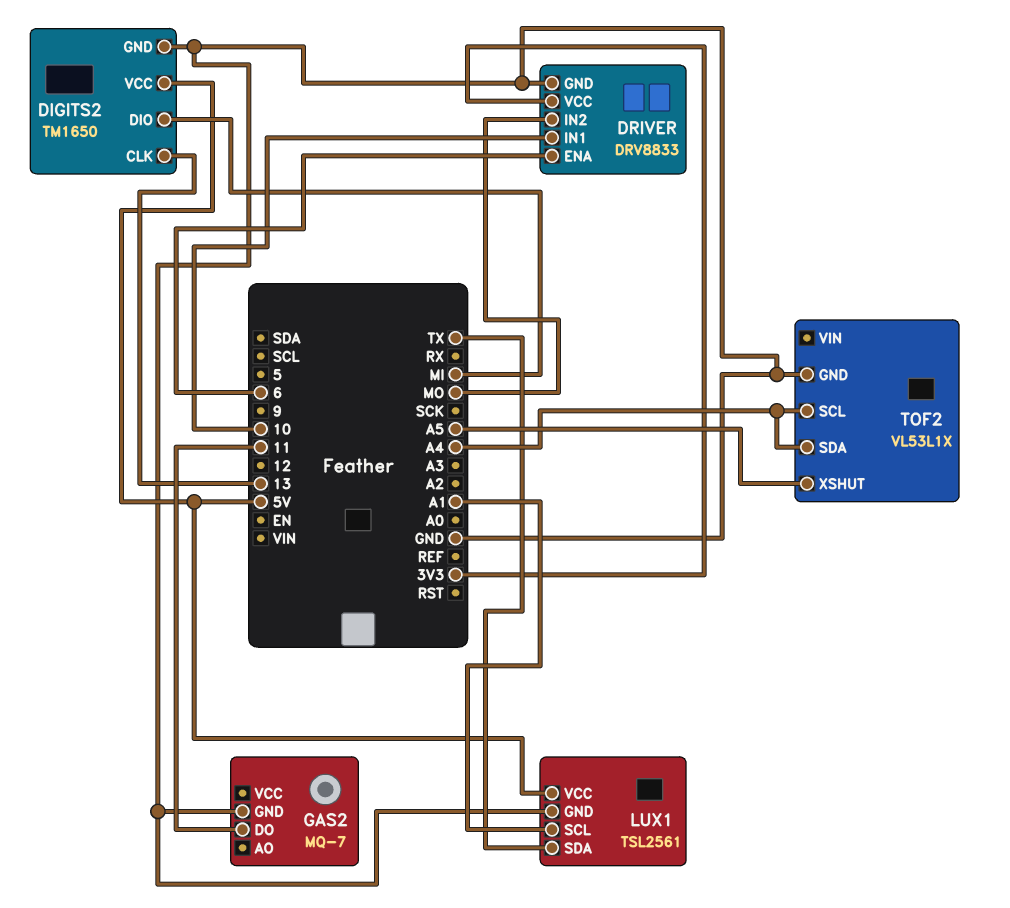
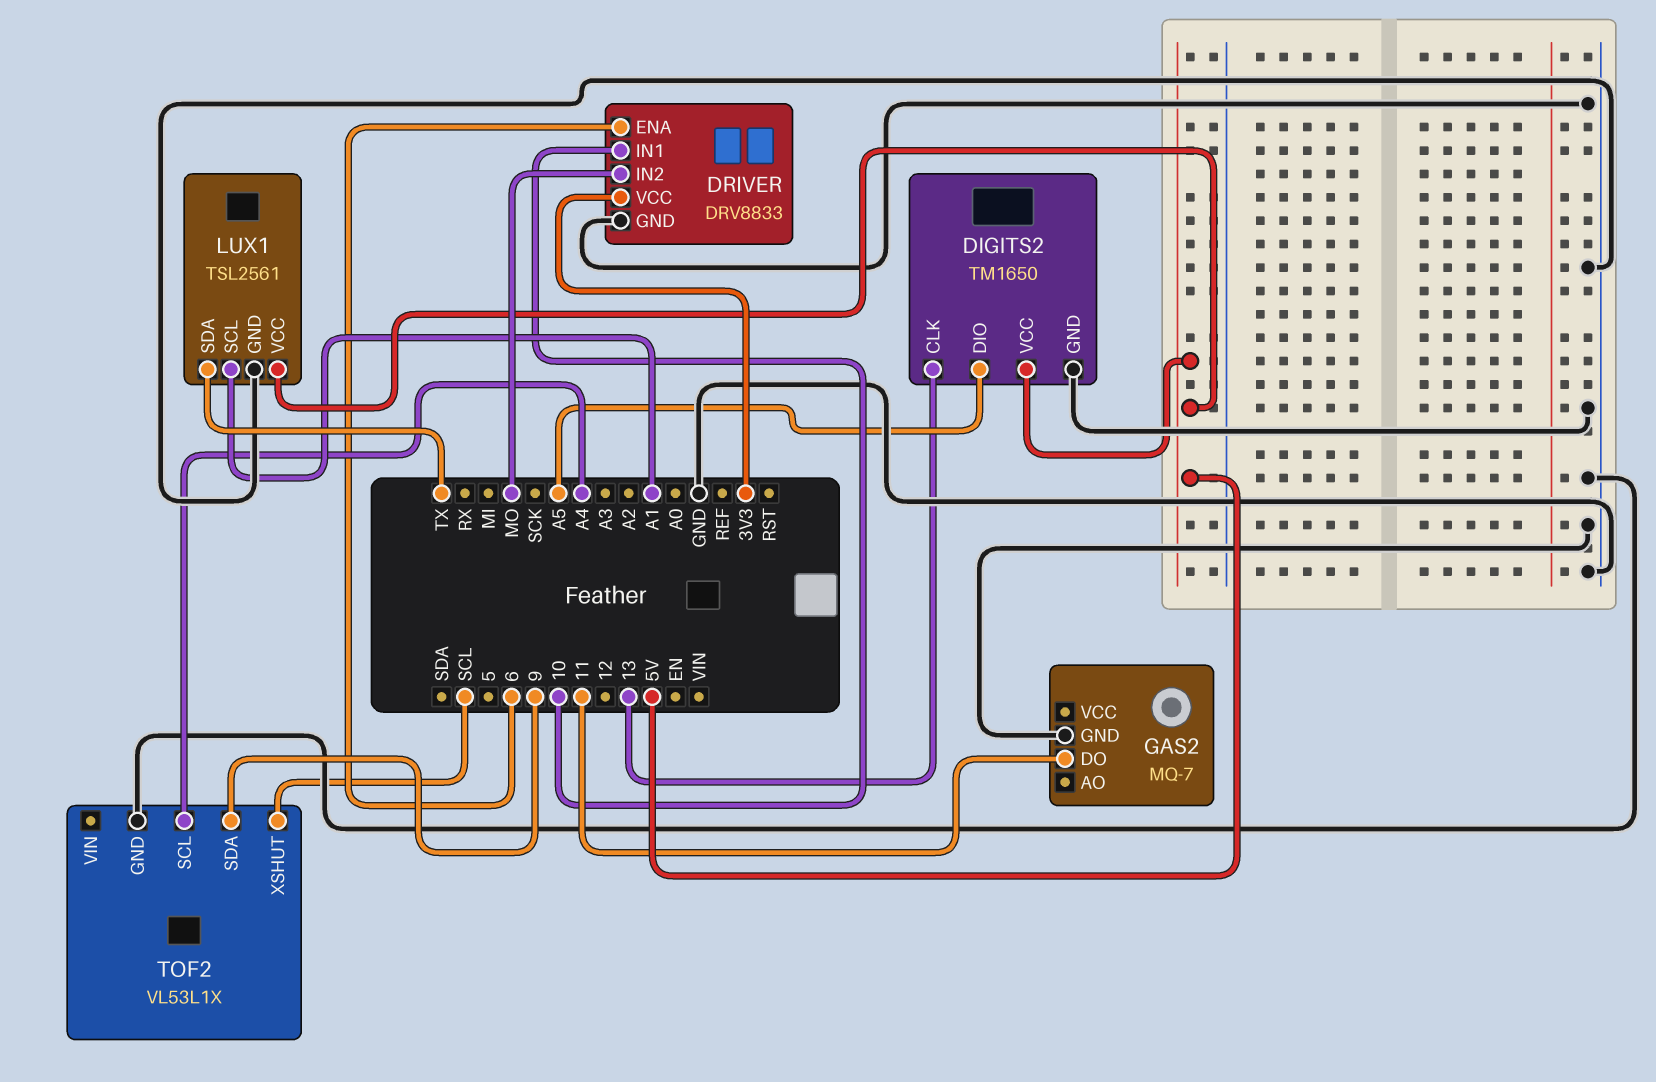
DIGITS2 pin DIO: MI -> A5
TOF2 pin SDA: A4 -> 9
TOF2 pin XSHUT: A5 -> SCL

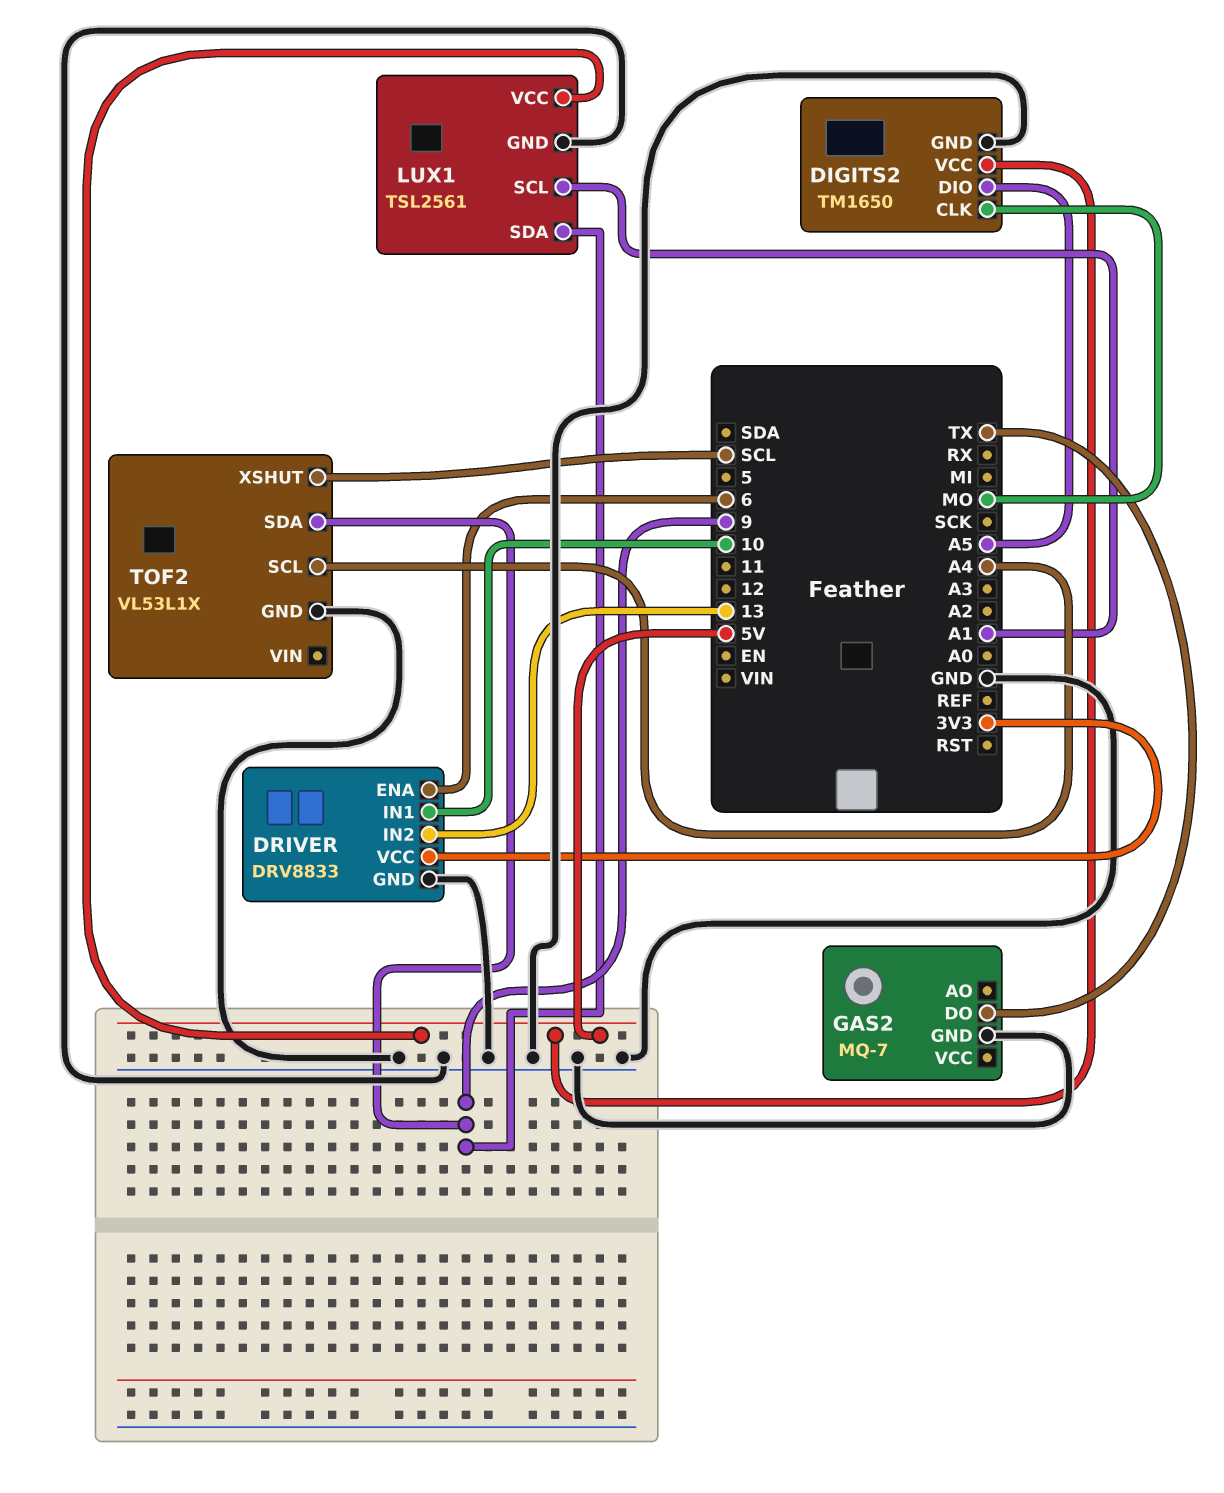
DIGITS2 pin CLK: 13 -> MO
DRIVER pin IN2: MO -> 13
GAS2 pin DO: 11 -> TX
LUX1 pin SDA: TX -> 9

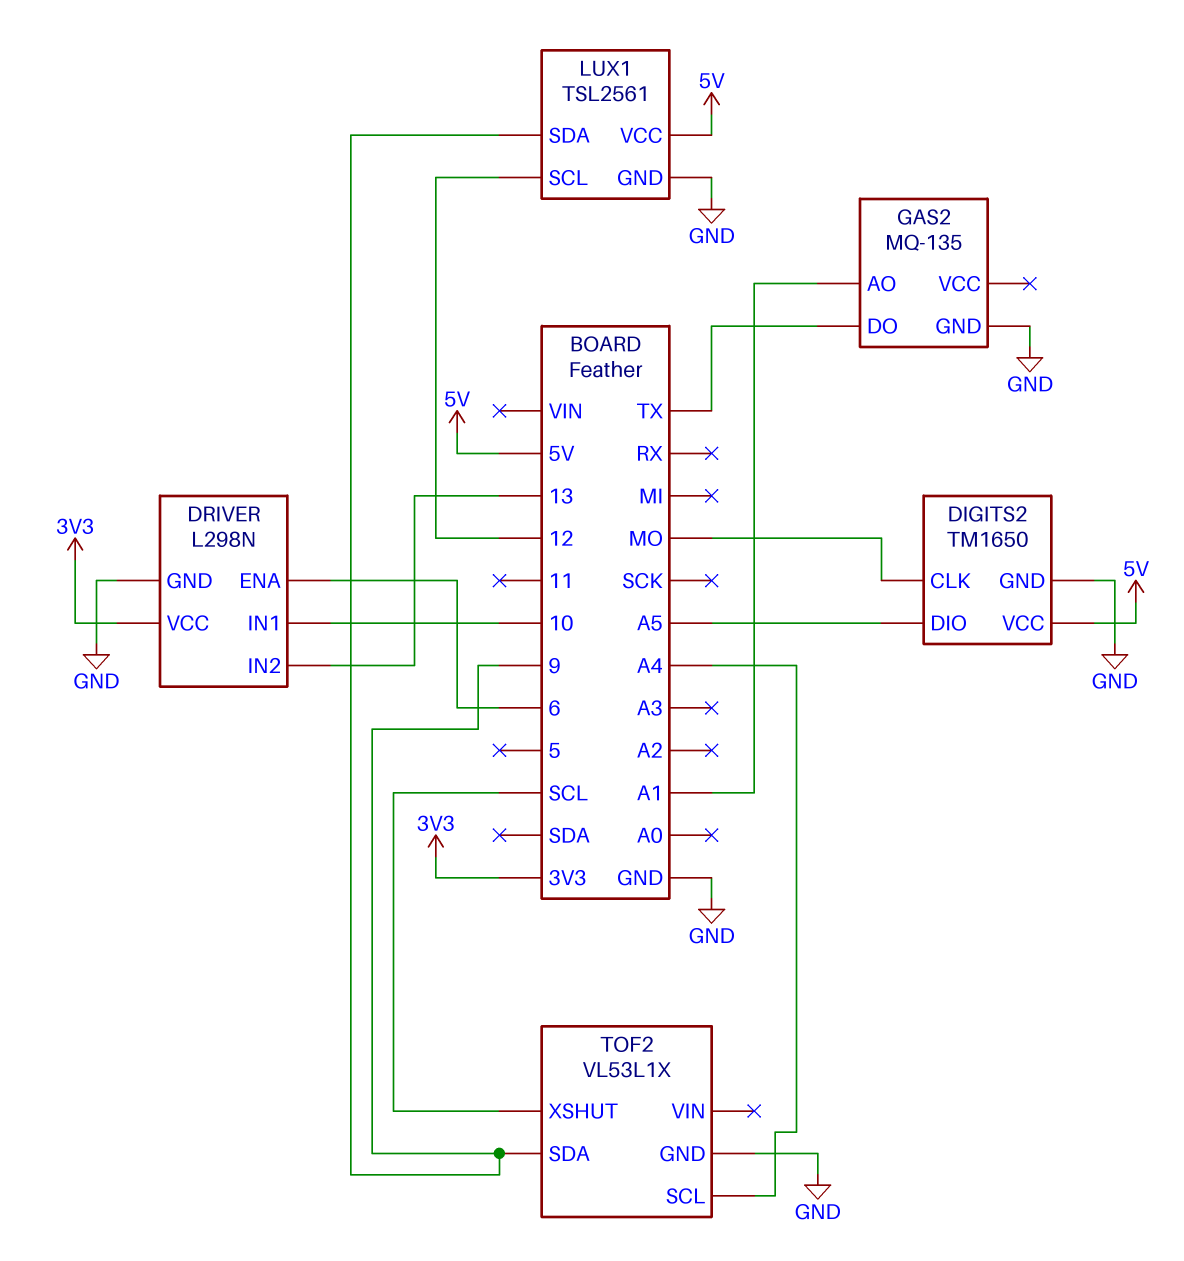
DRIVER: DRV8833 -> L298N
GAS2: MQ-7 -> MQ-135
GAS2 pin AO: none -> A1
LUX1 pin SCL: A1 -> 12

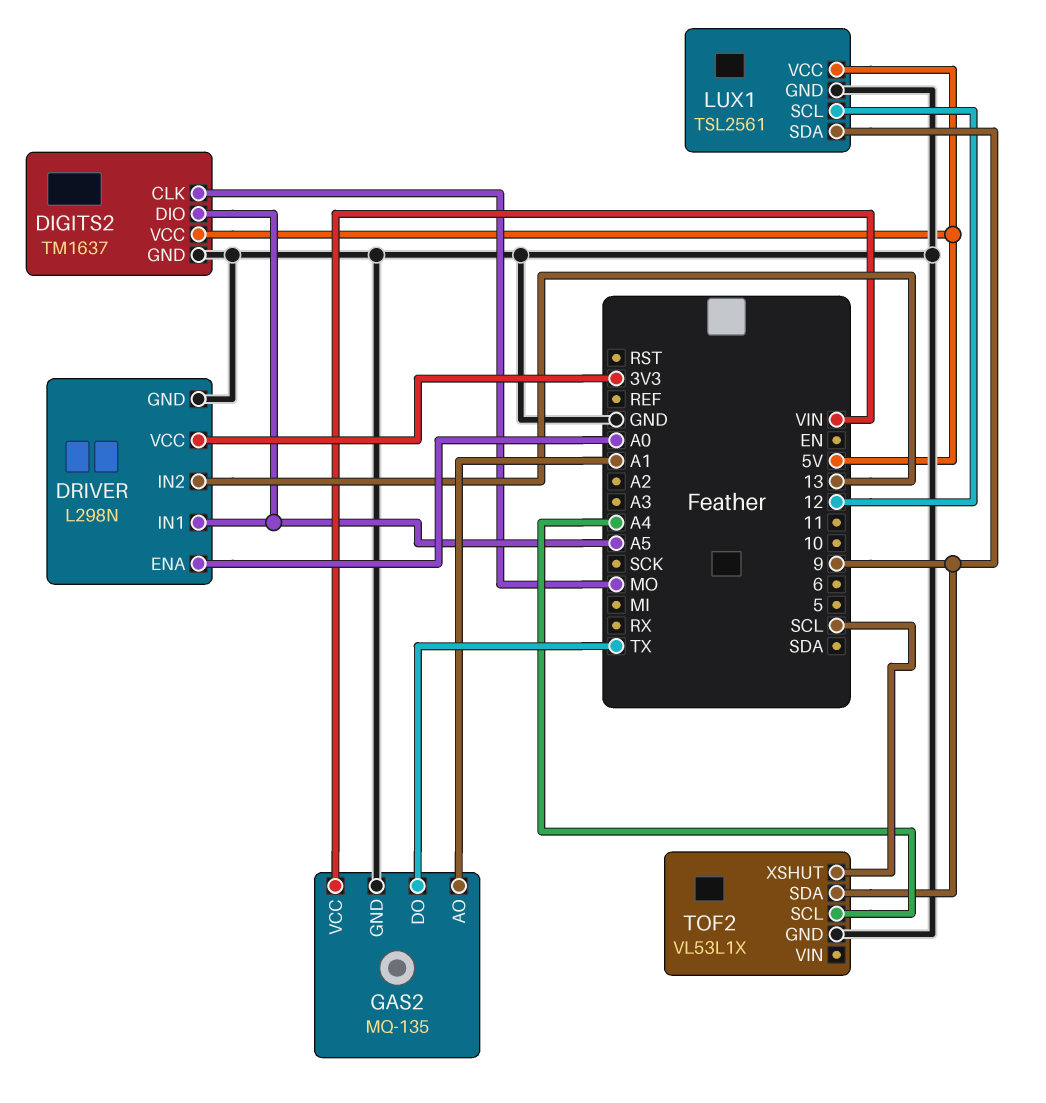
DIGITS2: TM1650 -> TM1637
DRIVER pin ENA: 6 -> A0
DRIVER pin IN1: 10 -> A5
GAS2 pin VCC: none -> VIN

